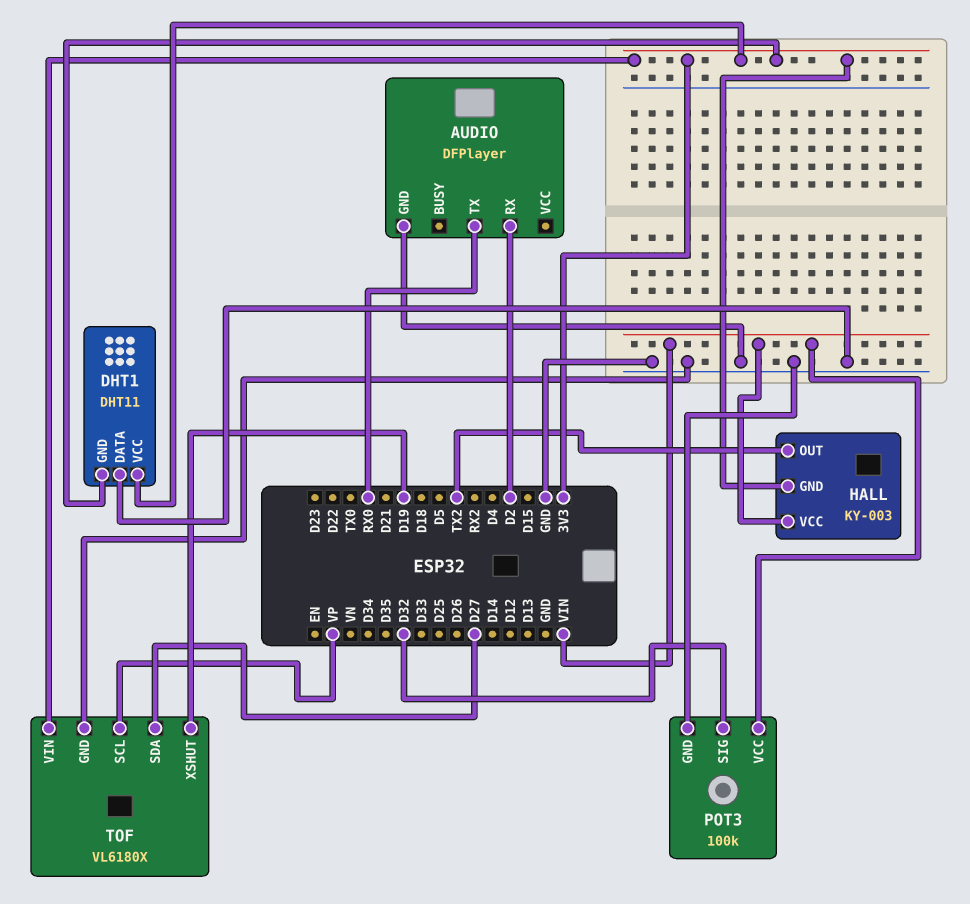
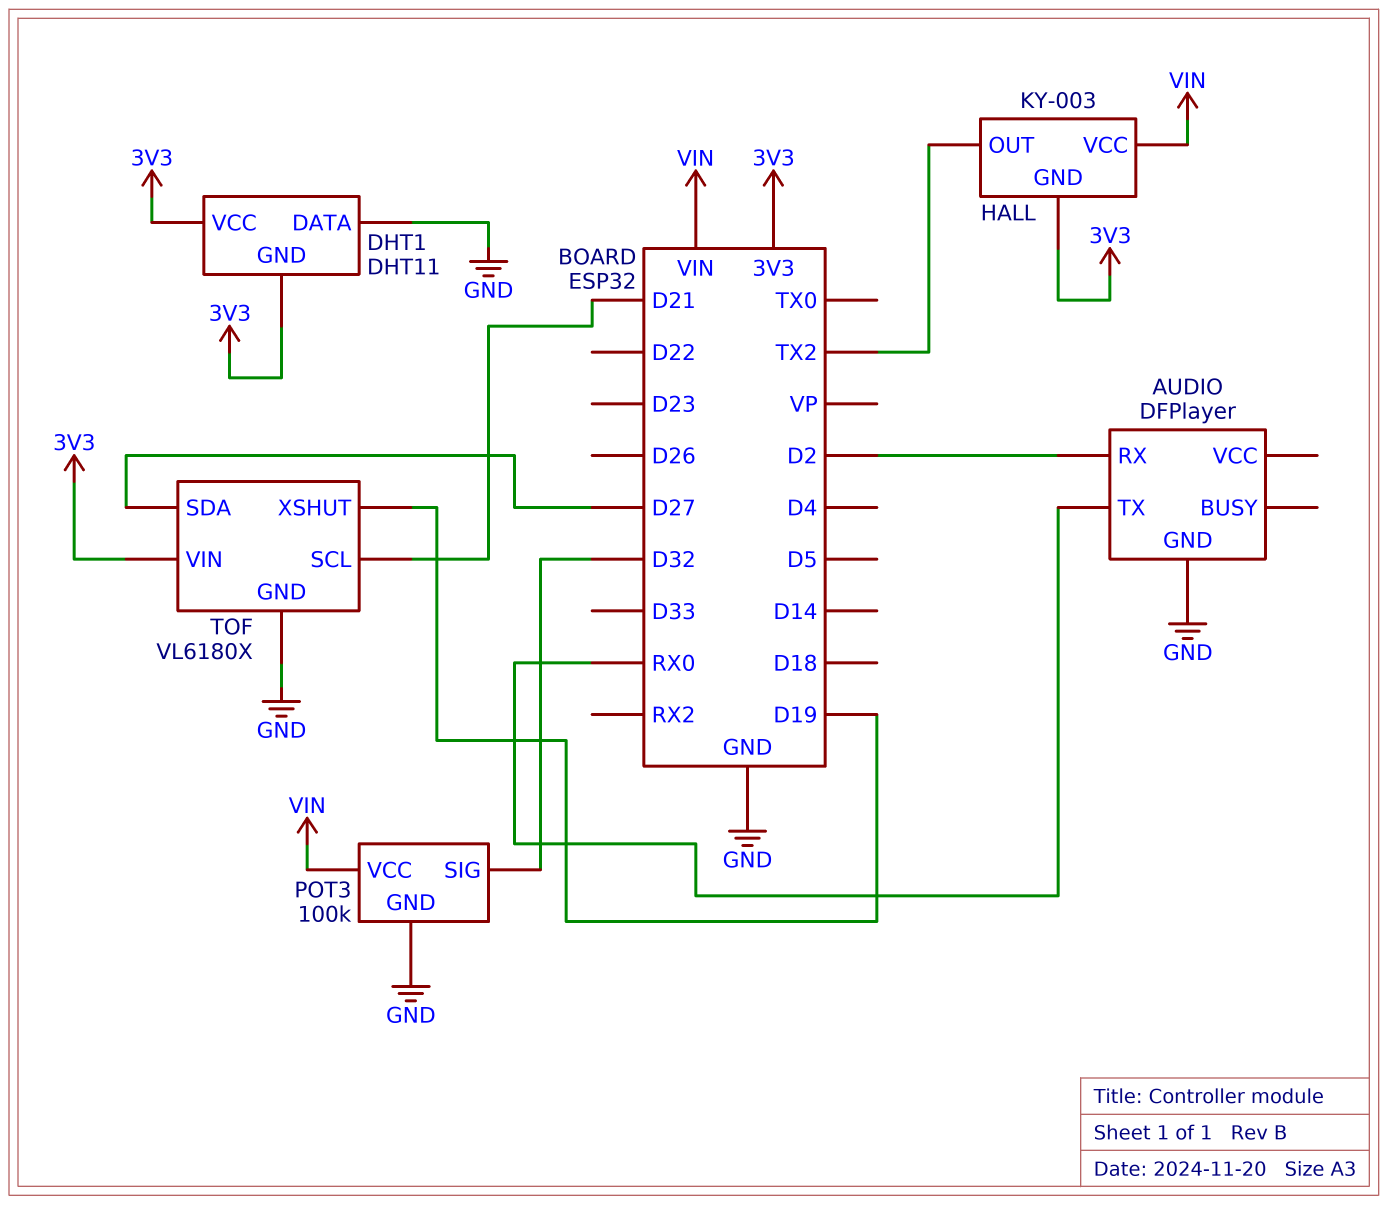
TOF pin SCL: VP -> D21

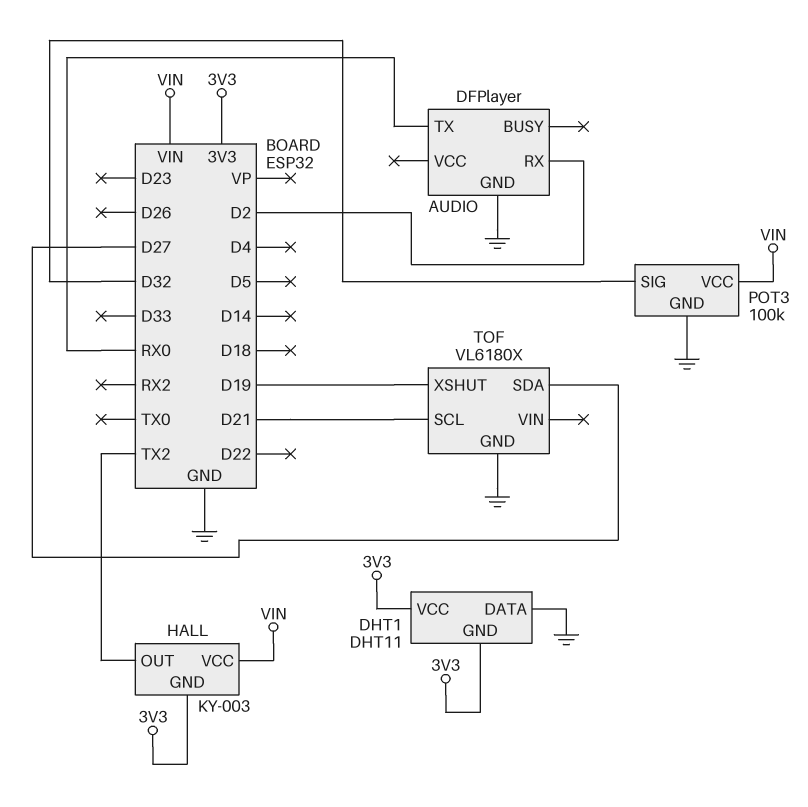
TOF pin VIN: 3V3 -> none

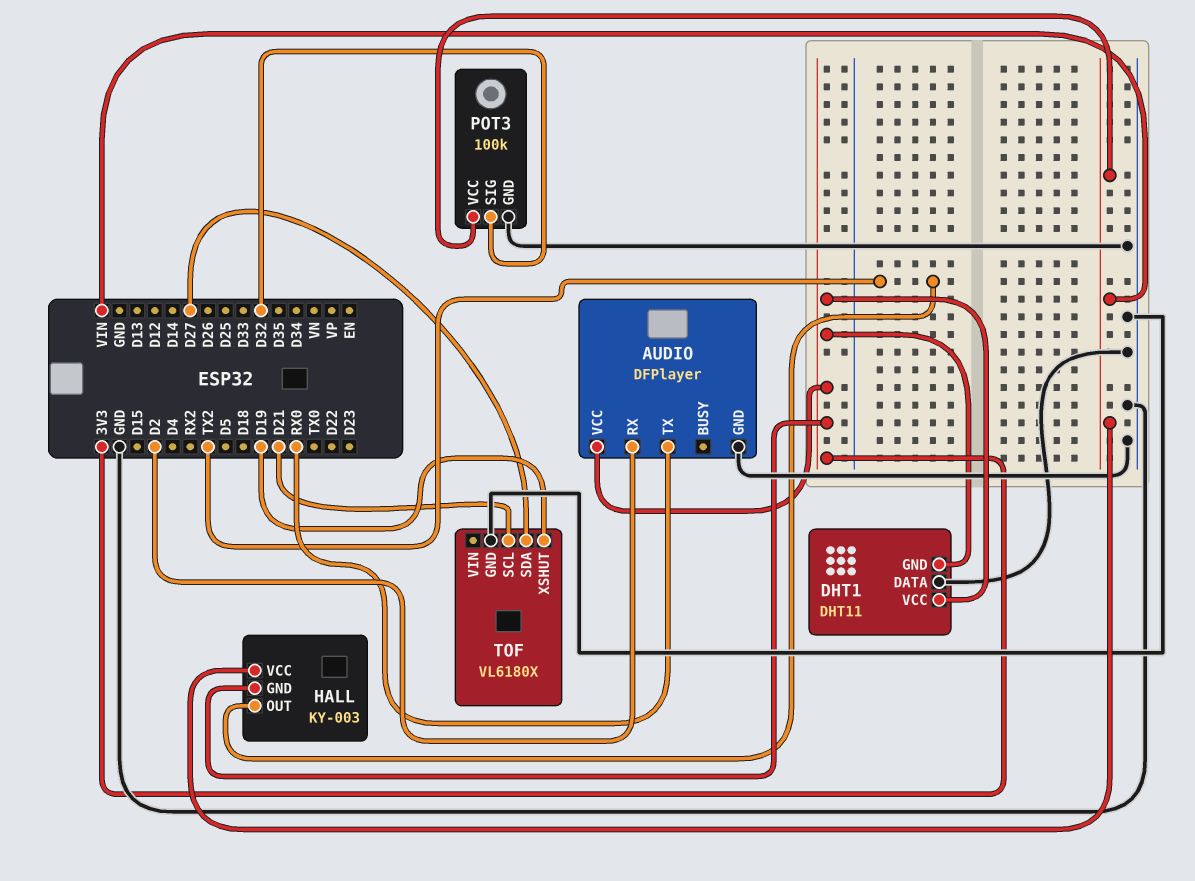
AUDIO pin VCC: none -> 3V3

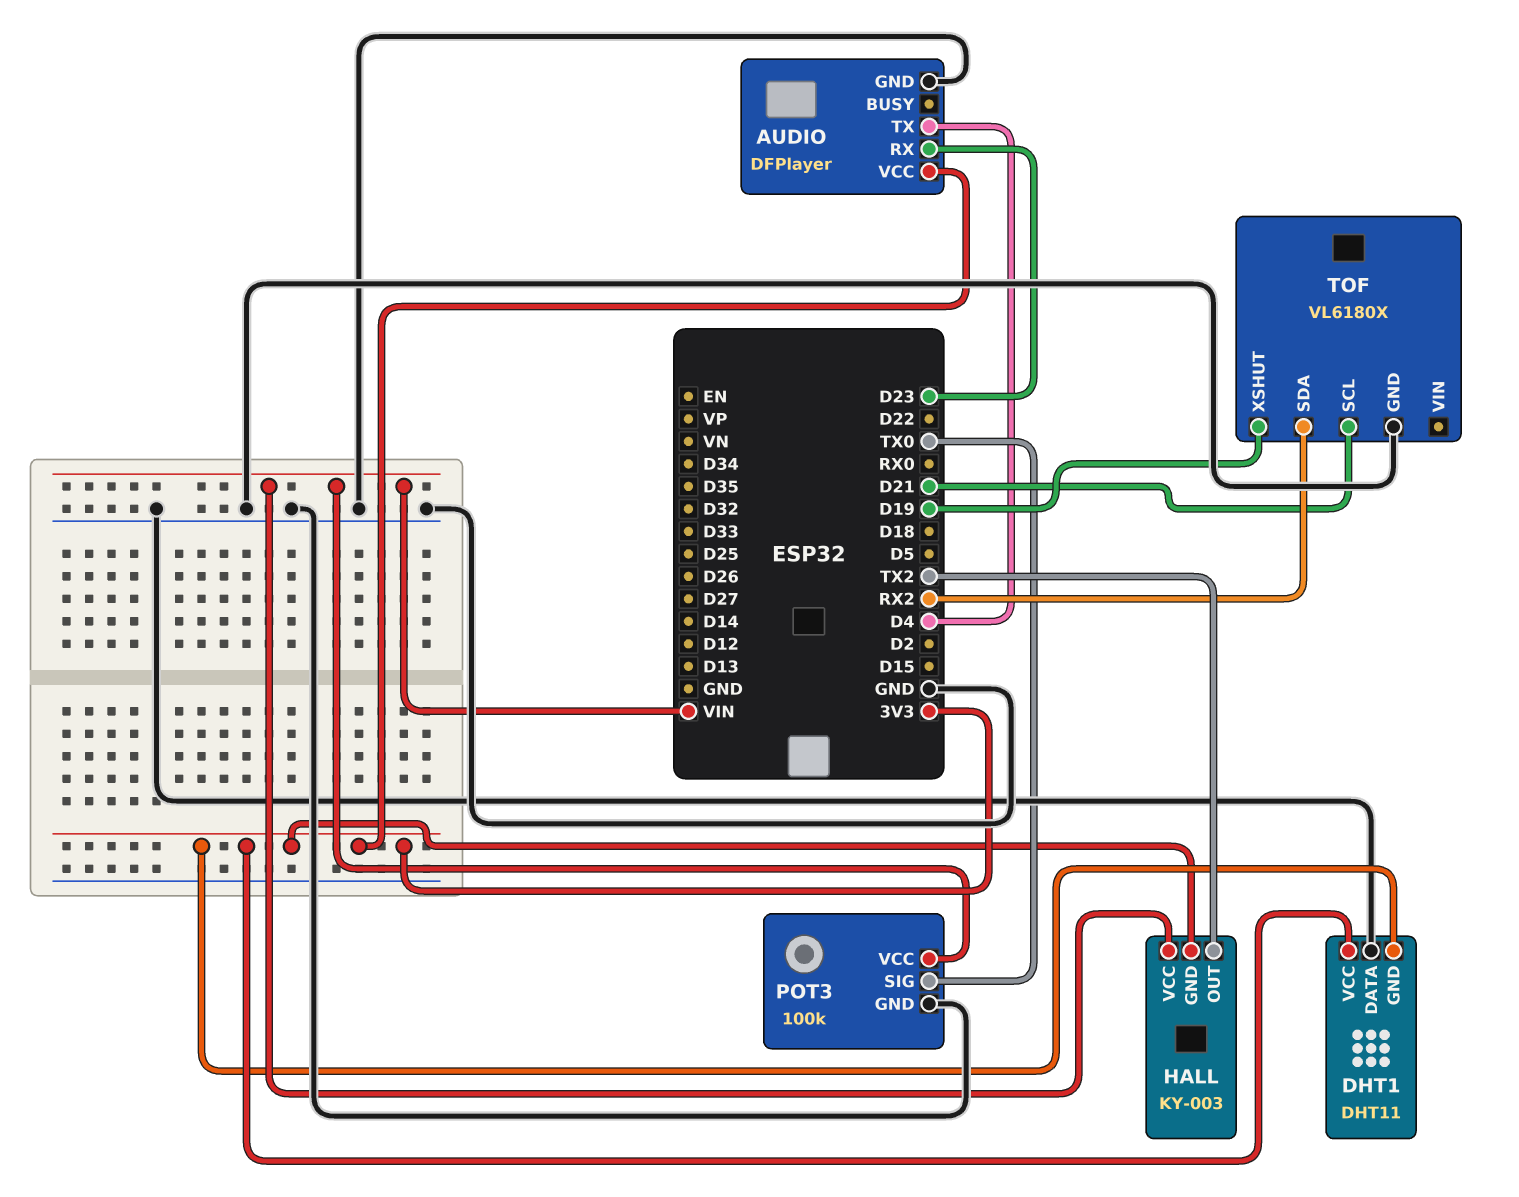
AUDIO pin RX: D2 -> D23
AUDIO pin TX: RX0 -> D4
POT3 pin SIG: D32 -> TX0
TOF pin SDA: D27 -> RX2

